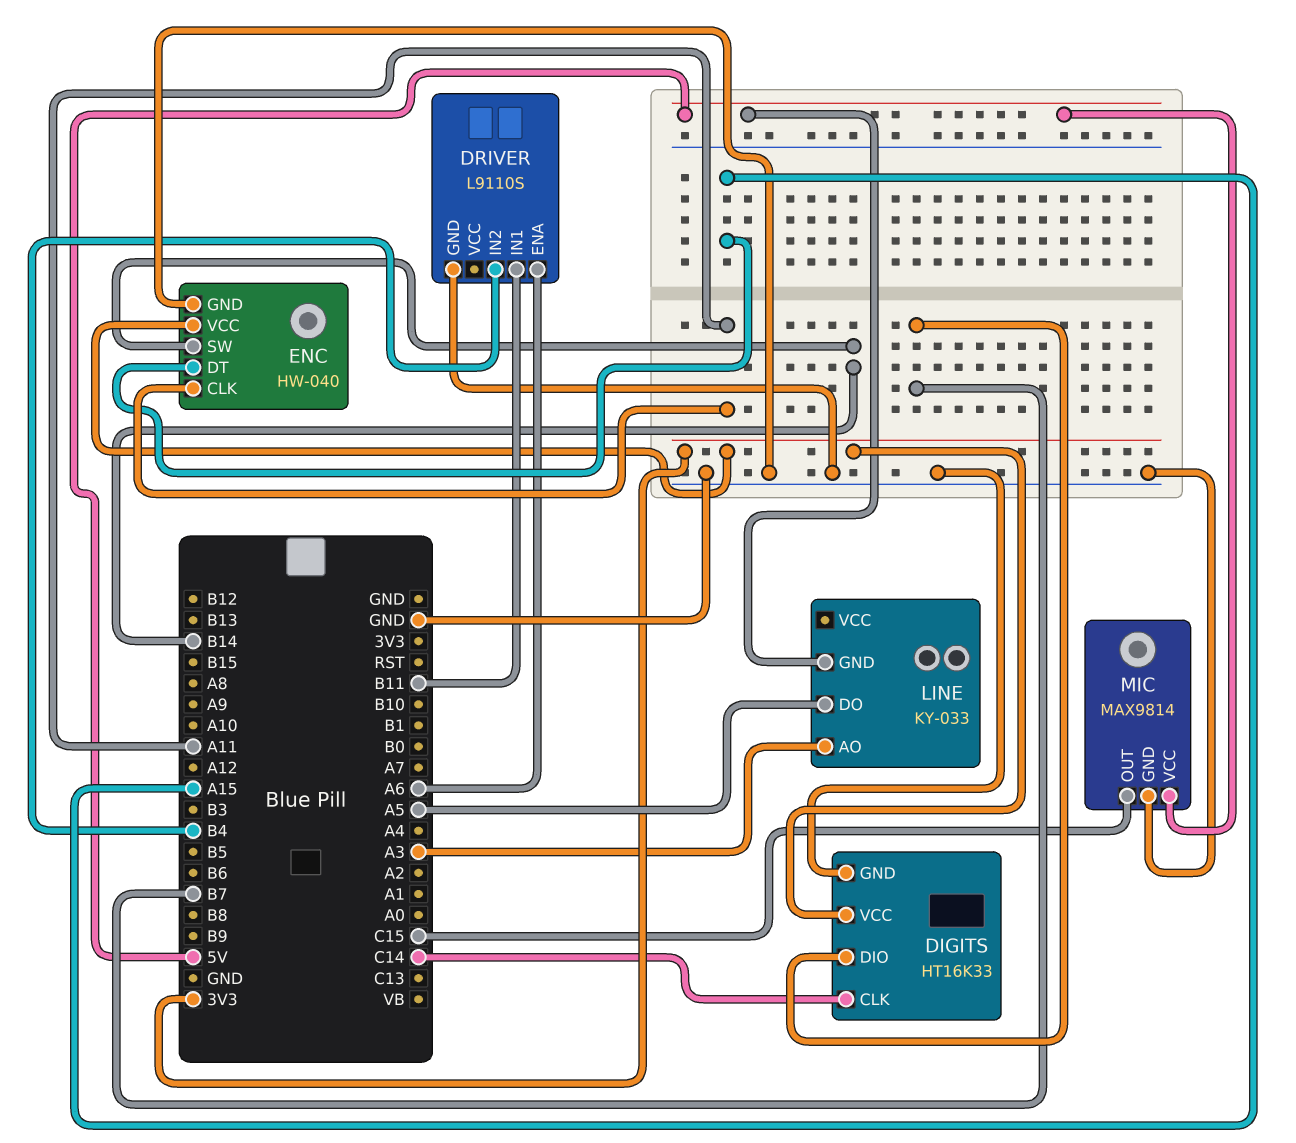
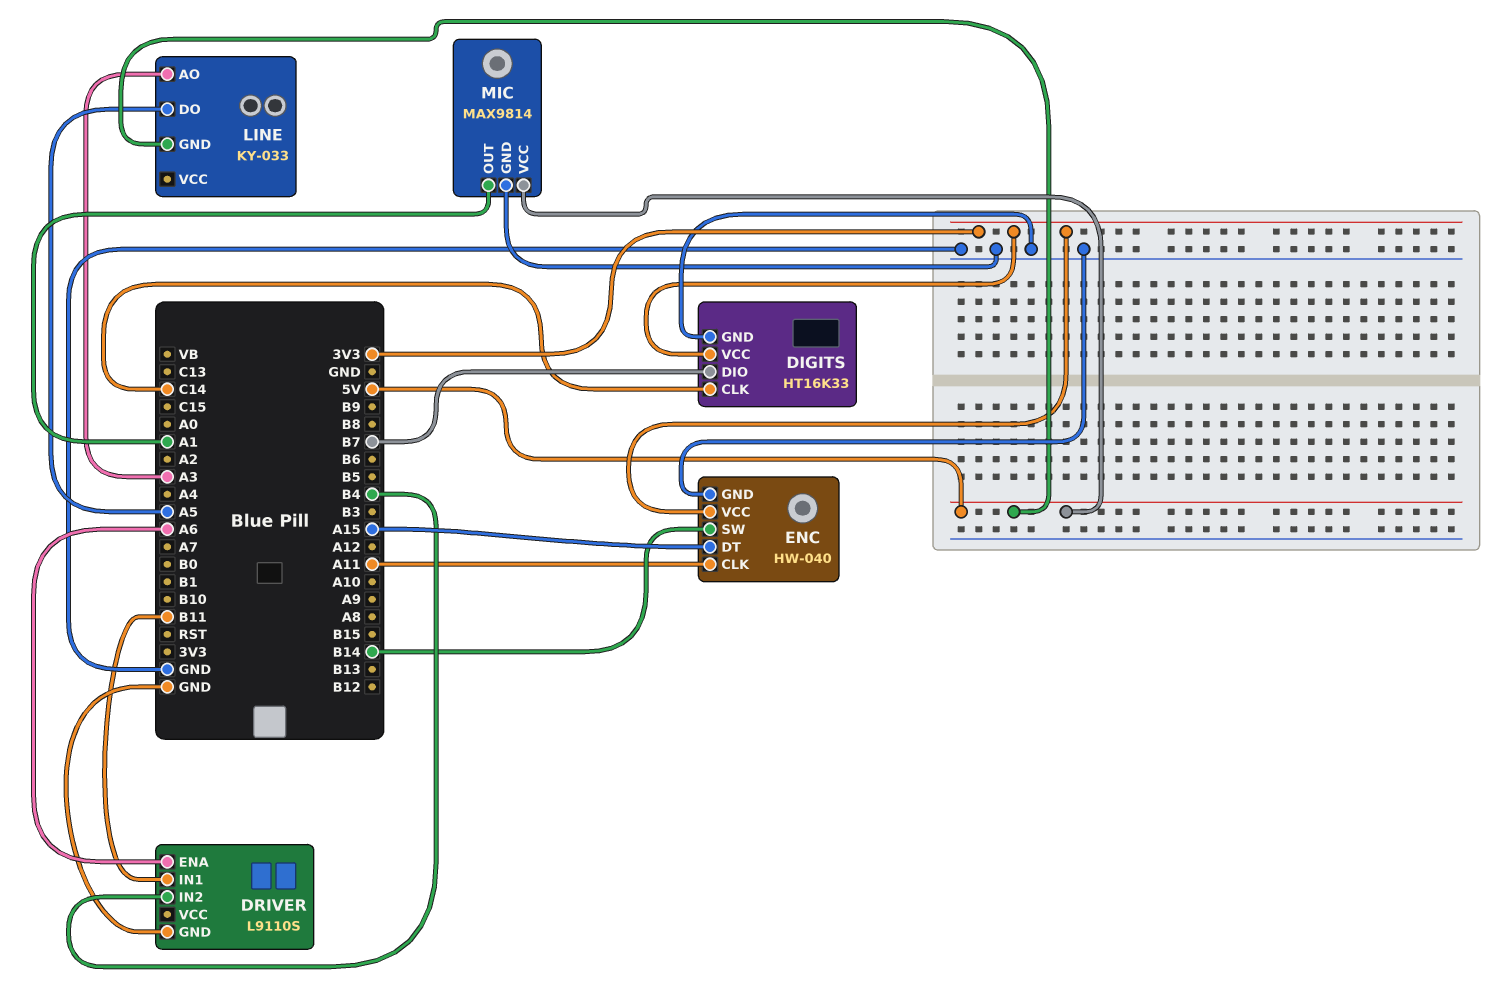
MIC pin OUT: C15 -> A1

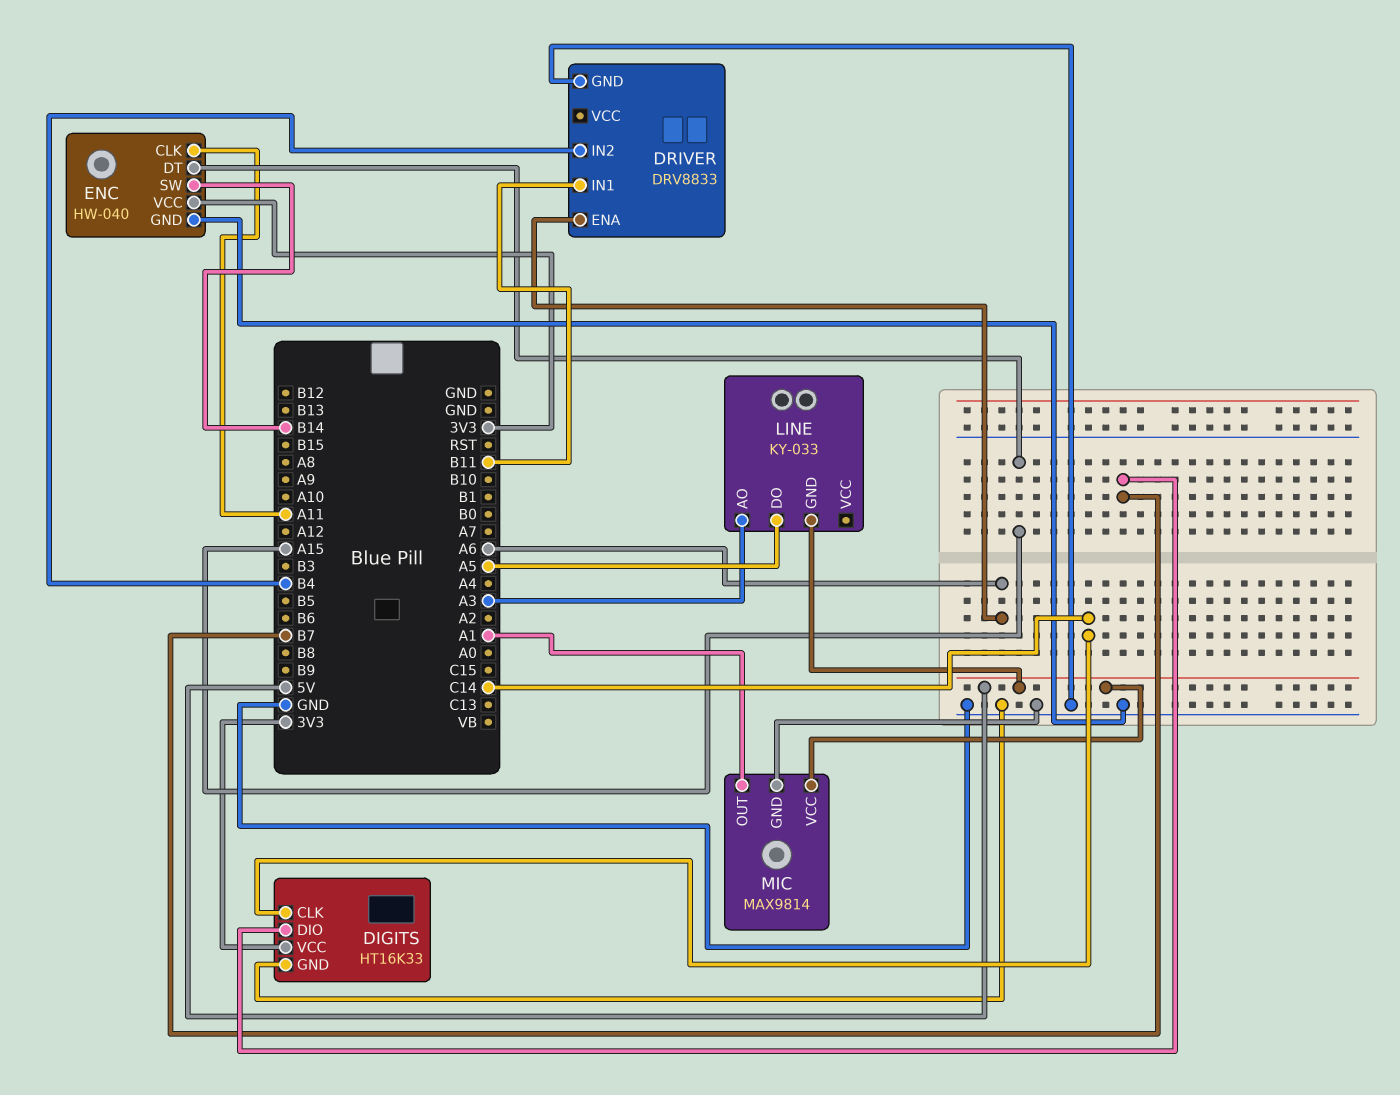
DRIVER: L9110S -> DRV8833

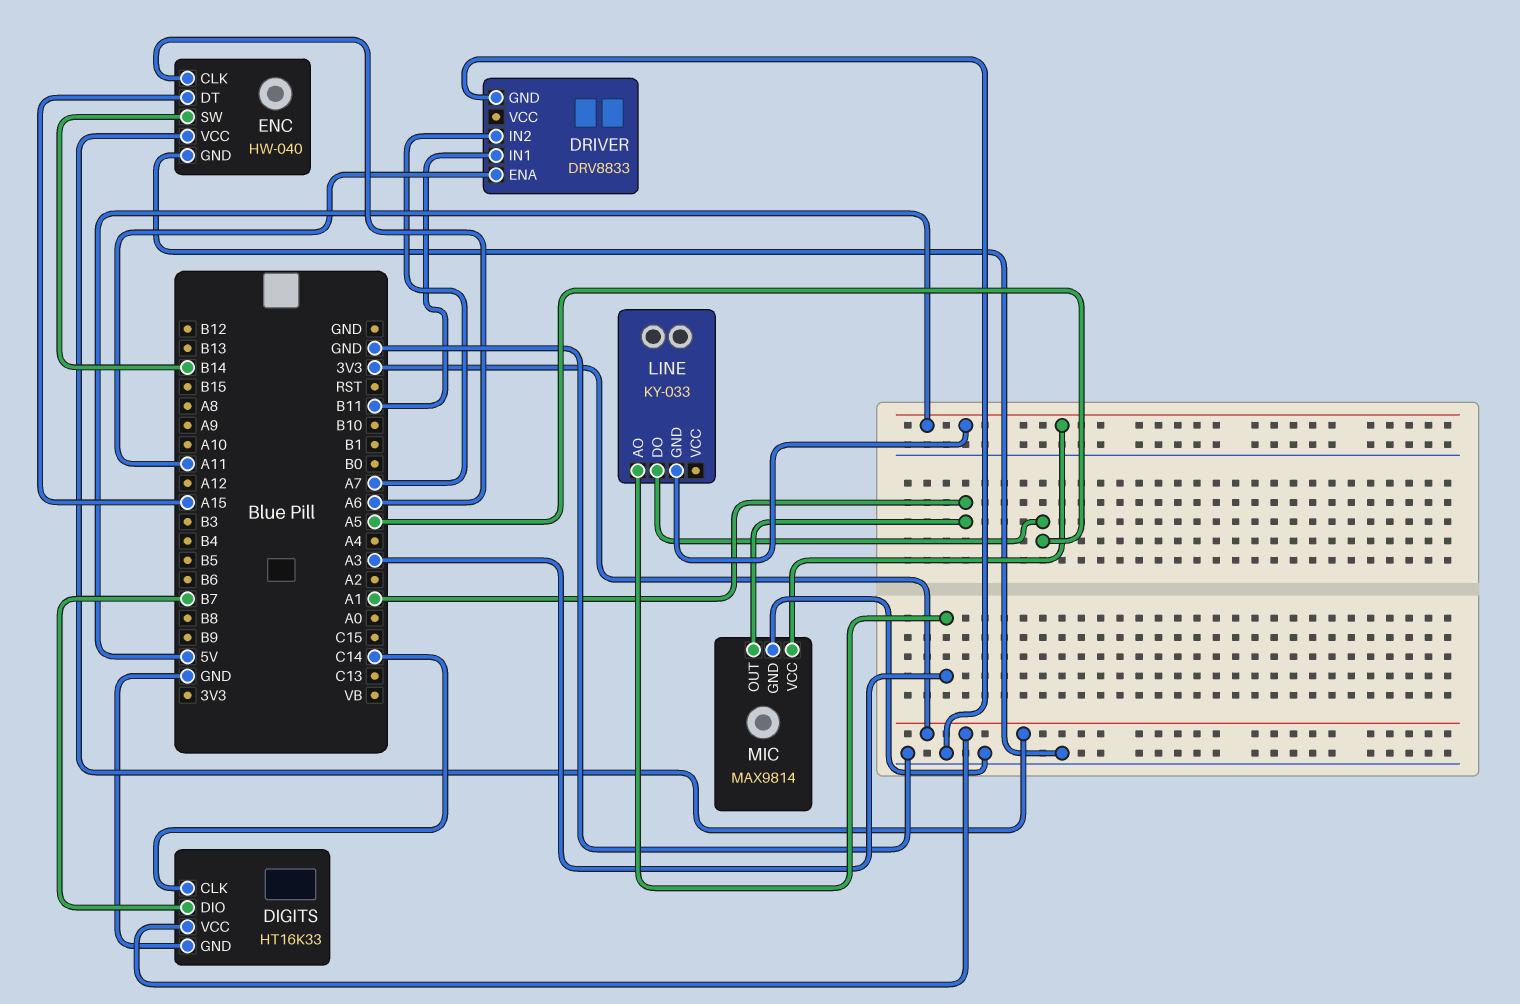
DRIVER pin ENA: A6 -> A11
DRIVER pin IN2: B4 -> A7
ENC pin CLK: A11 -> A6

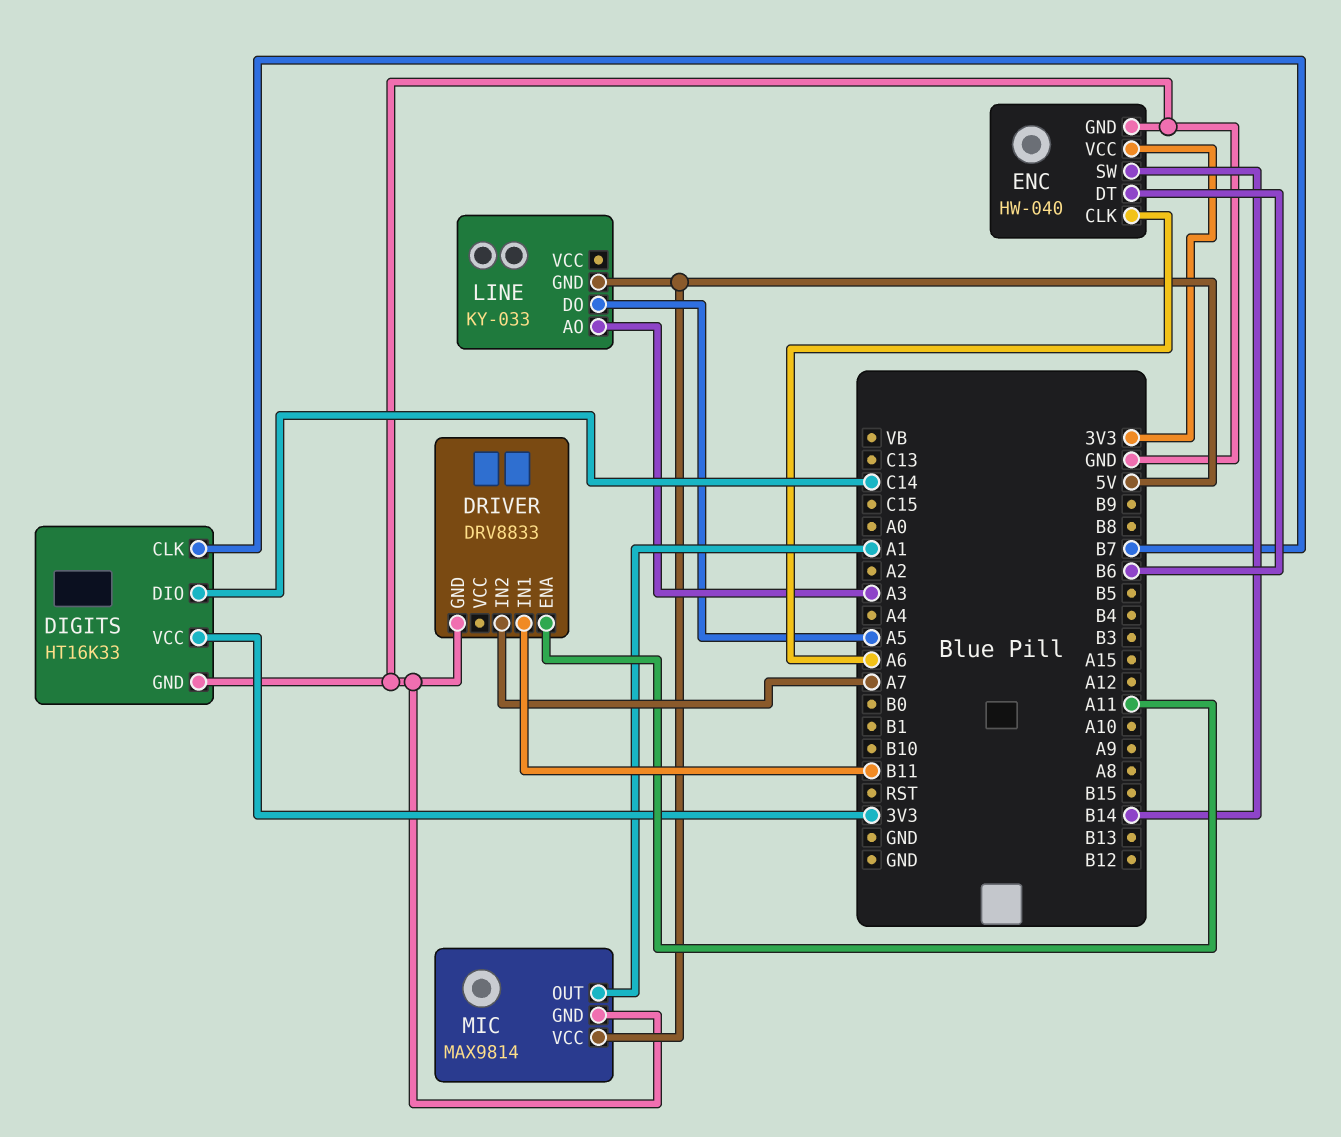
DIGITS pin CLK: C14 -> B7
DIGITS pin DIO: B7 -> C14
ENC pin DT: A15 -> B6

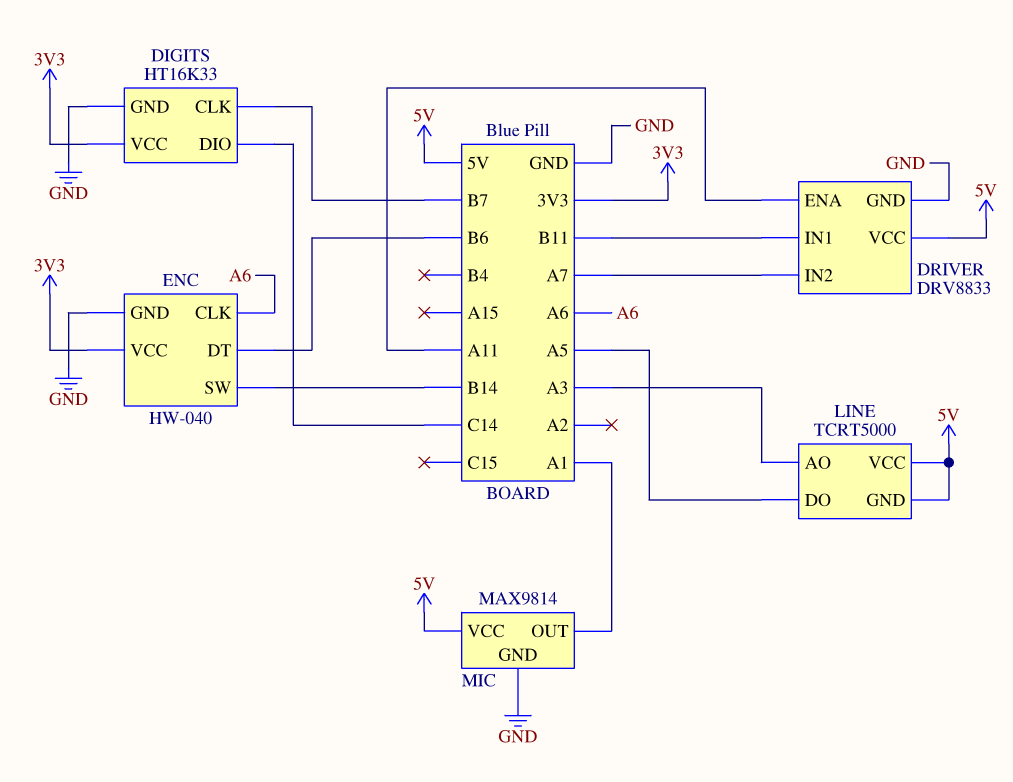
DRIVER pin VCC: none -> 5V
LINE: KY-033 -> TCRT5000
LINE pin VCC: none -> 5V

